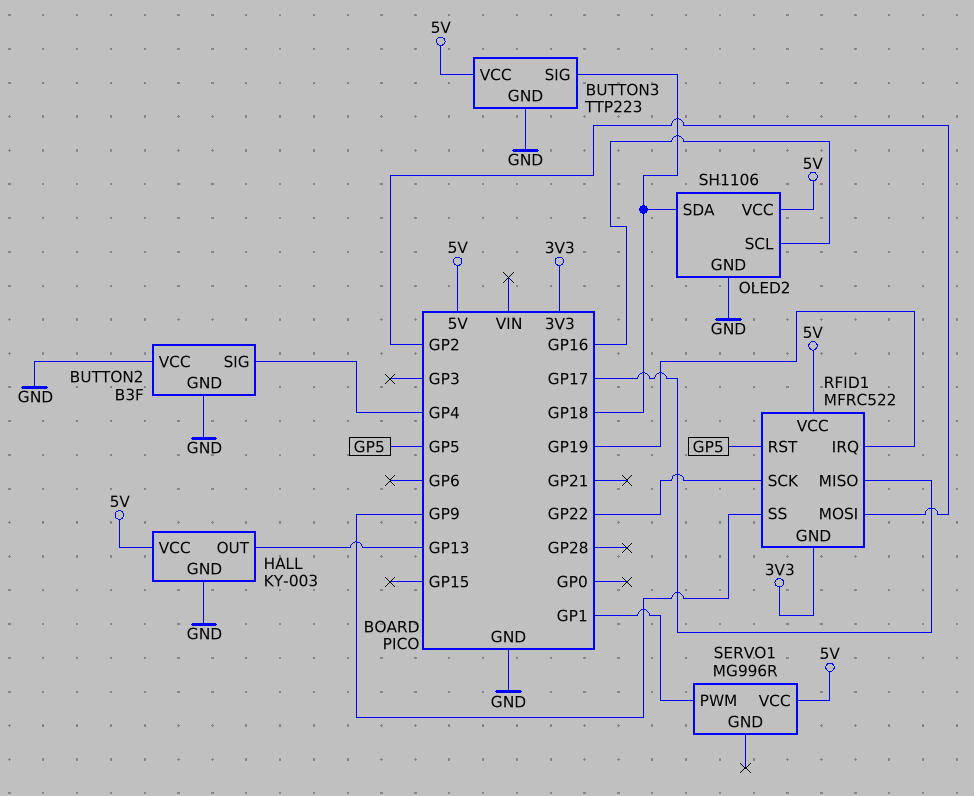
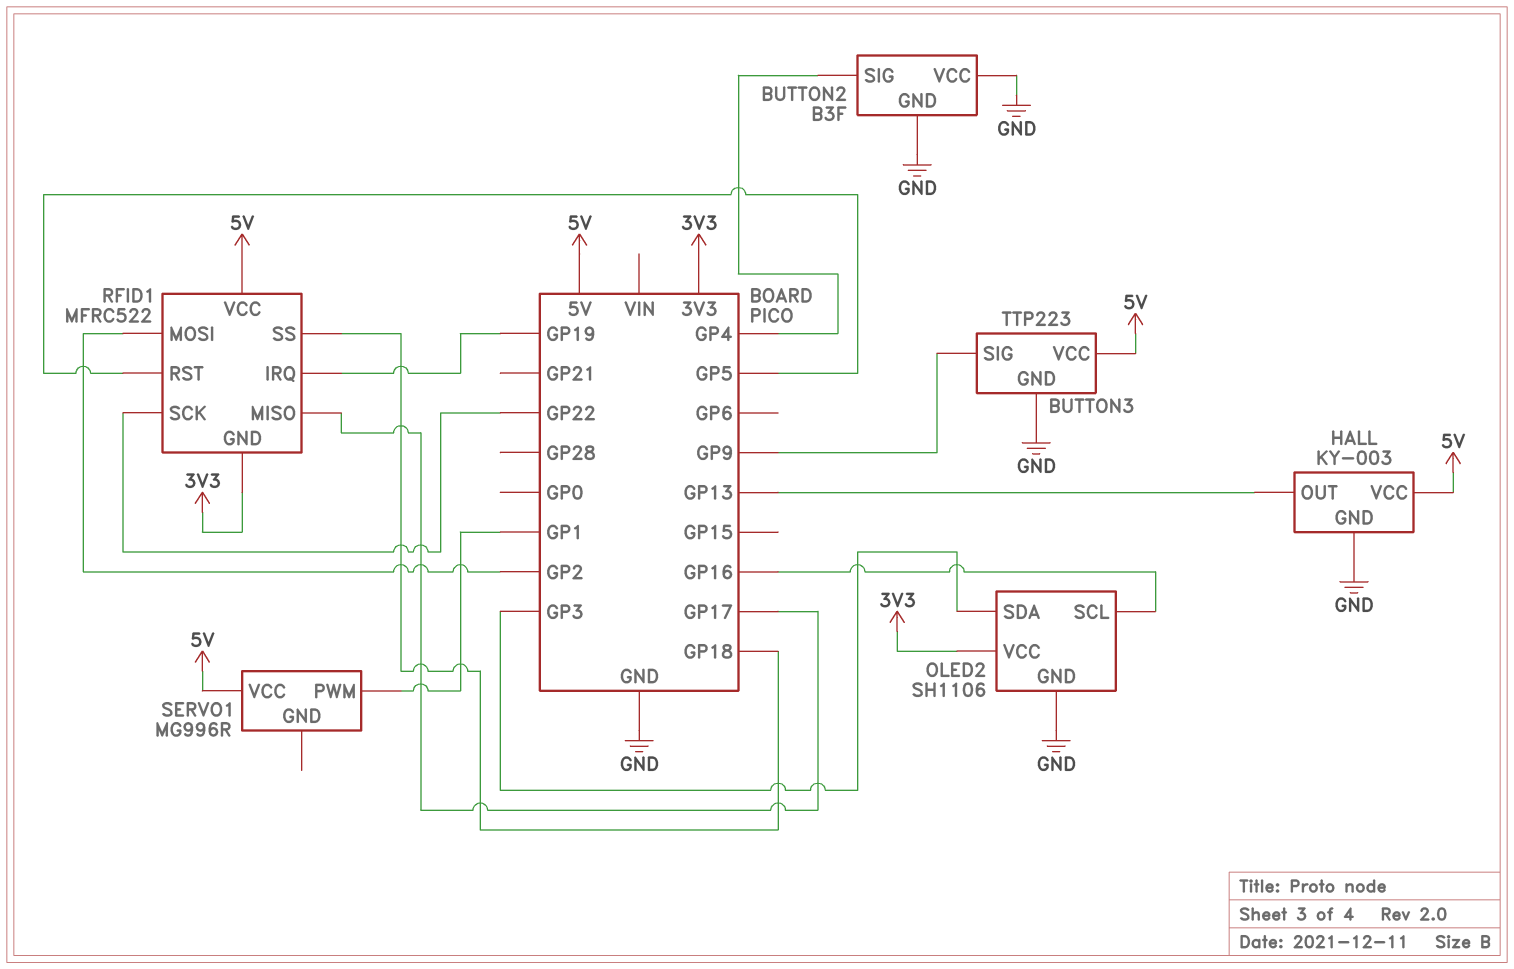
BUTTON3 pin SIG: GP18 -> GP9
OLED2 pin SDA: GP18 -> GP3
OLED2 pin VCC: 5V -> 3V3
RFID1 pin SS: GP9 -> GP18

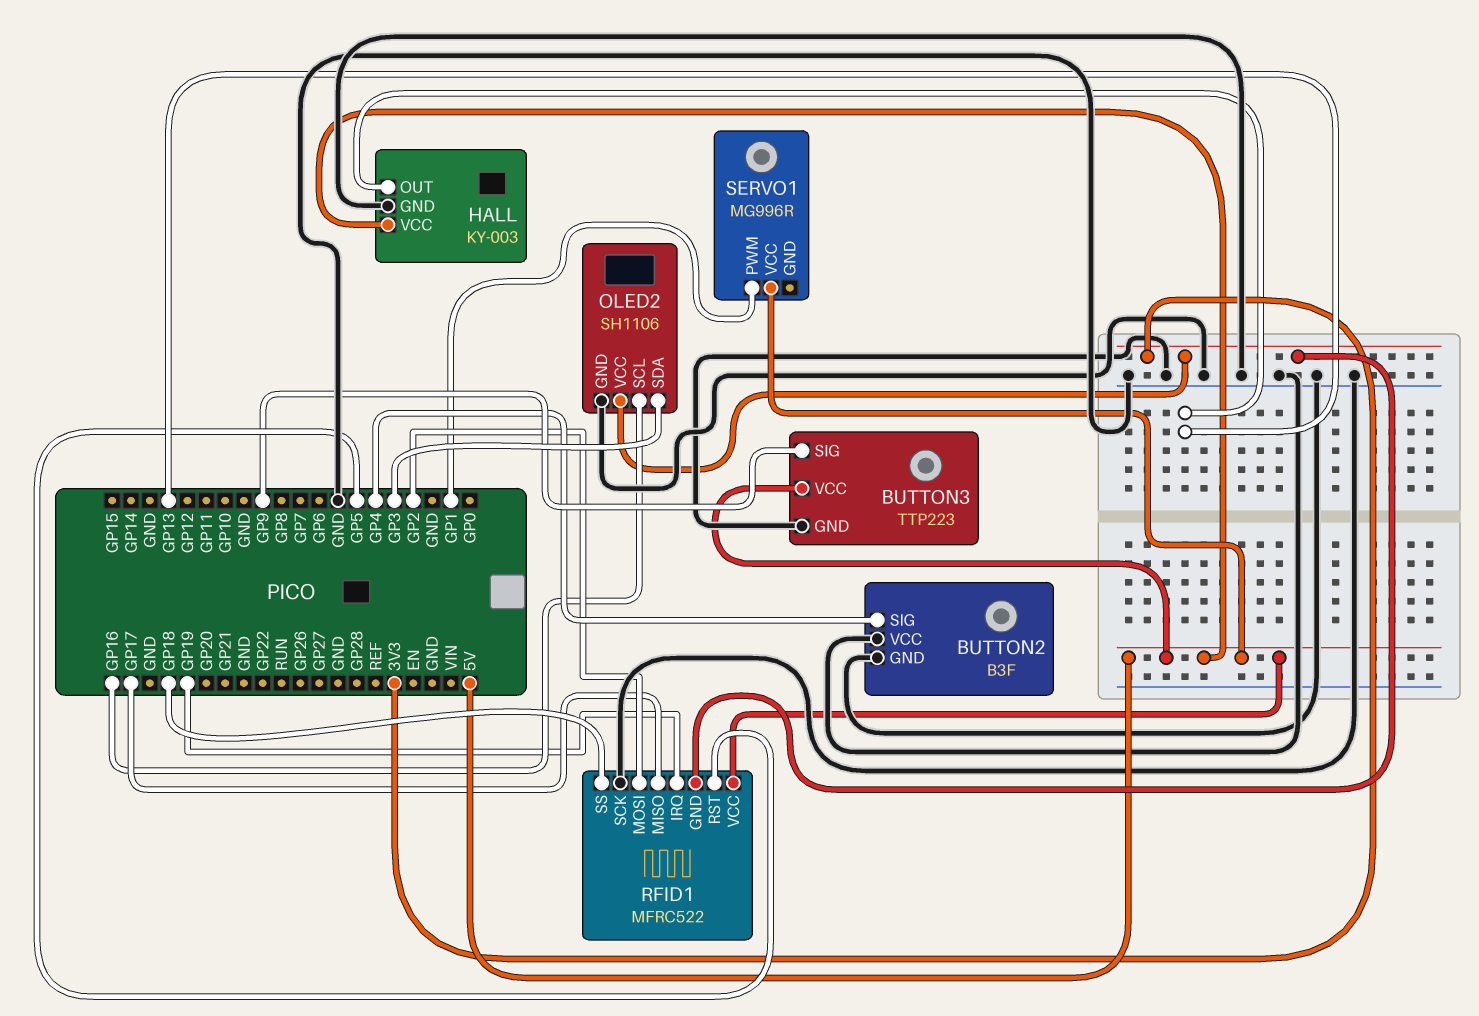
RFID1 pin SCK: GP22 -> GND

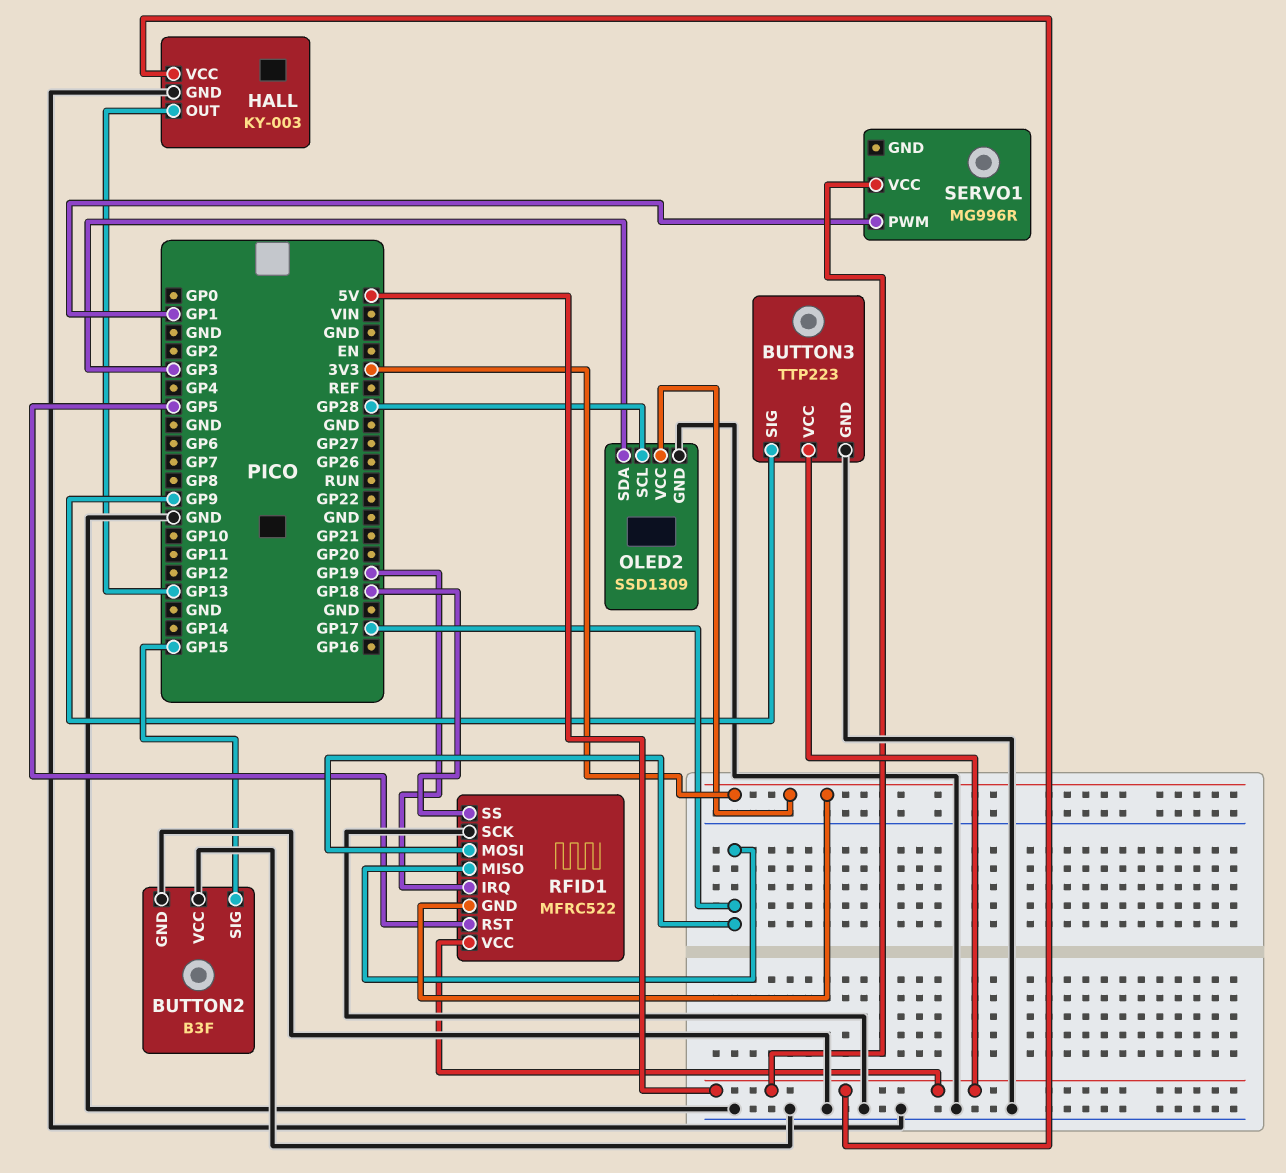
BUTTON2 pin SIG: GP4 -> GP15
OLED2: SH1106 -> SSD1309
OLED2 pin SCL: GP16 -> GP28
RFID1 pin MOSI: GP2 -> GP17

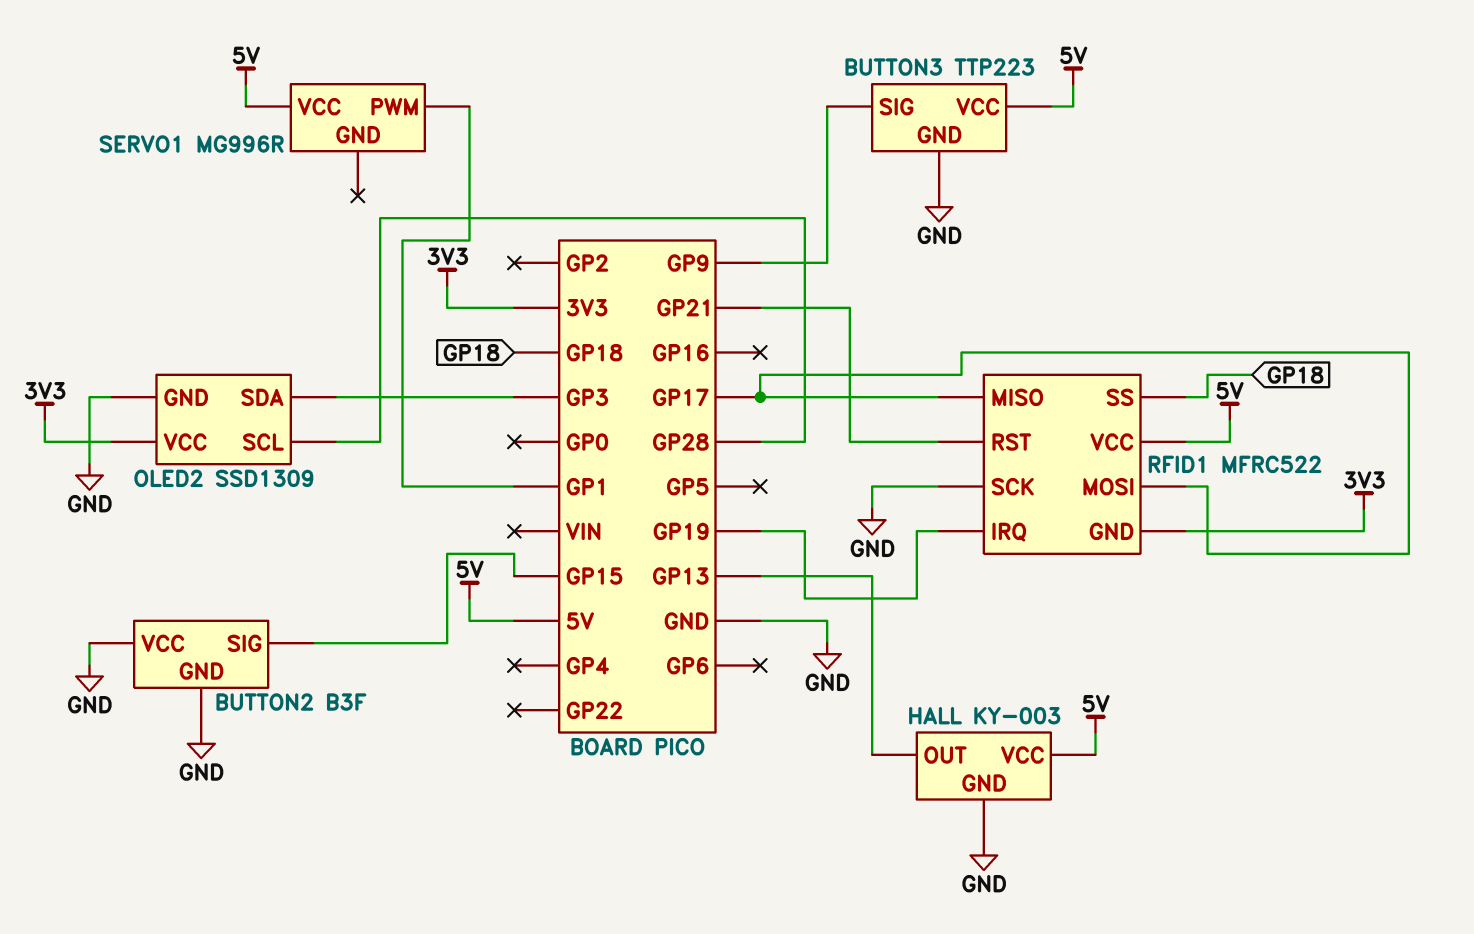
RFID1 pin RST: GP5 -> GP21

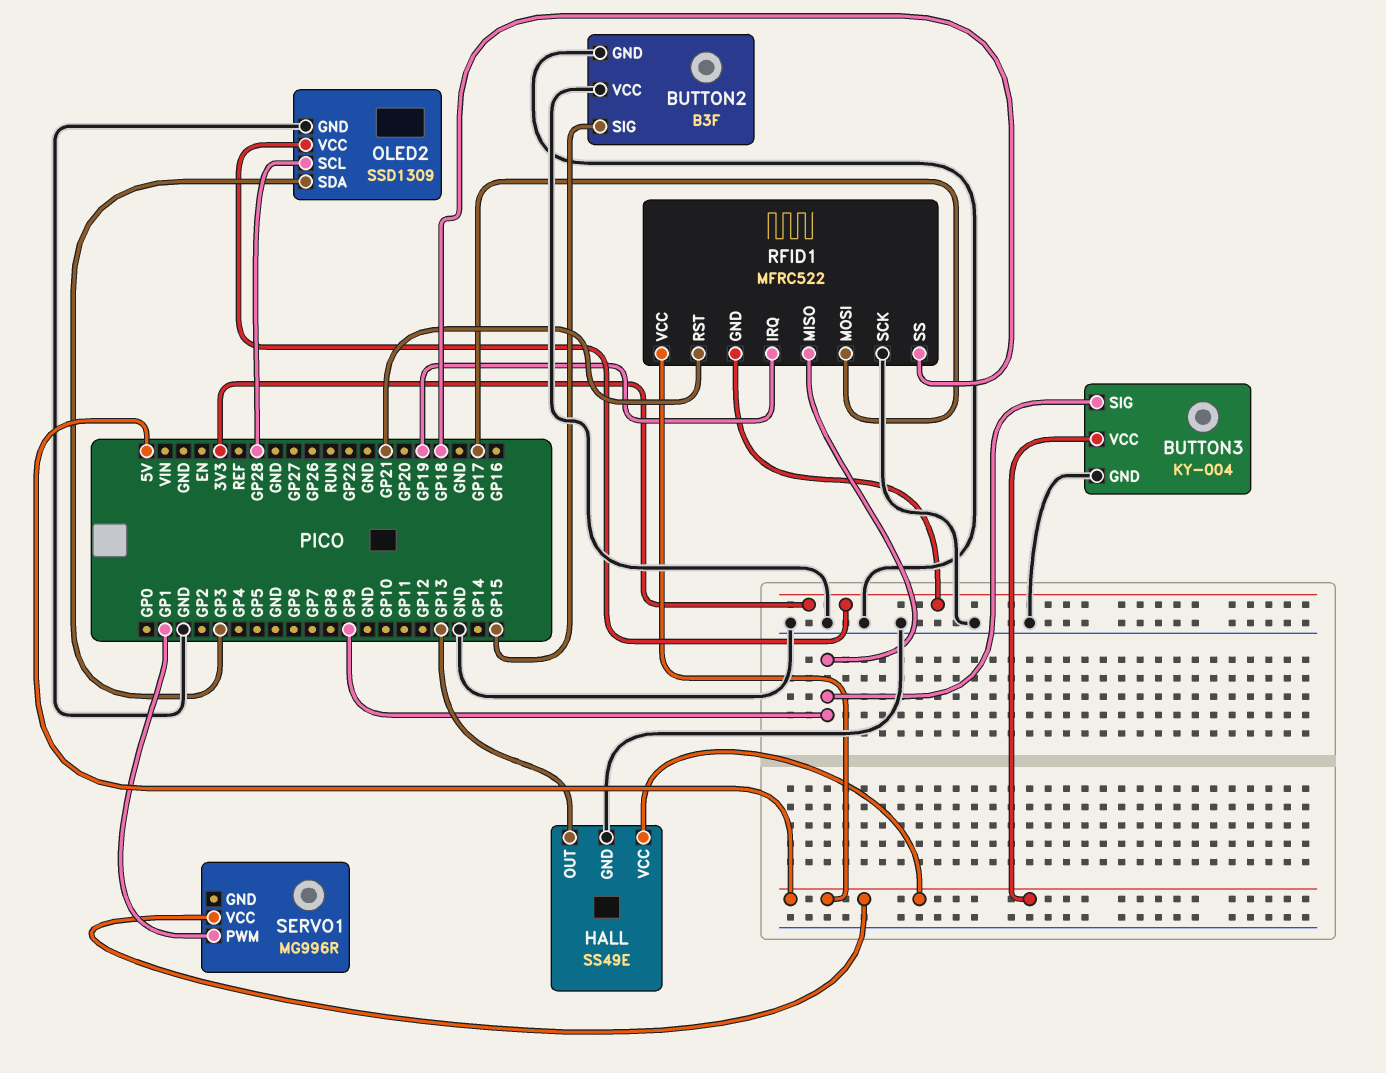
BUTTON3: TTP223 -> KY-004
HALL: KY-003 -> SS49E
RFID1 pin MISO: GP17 -> GP9

